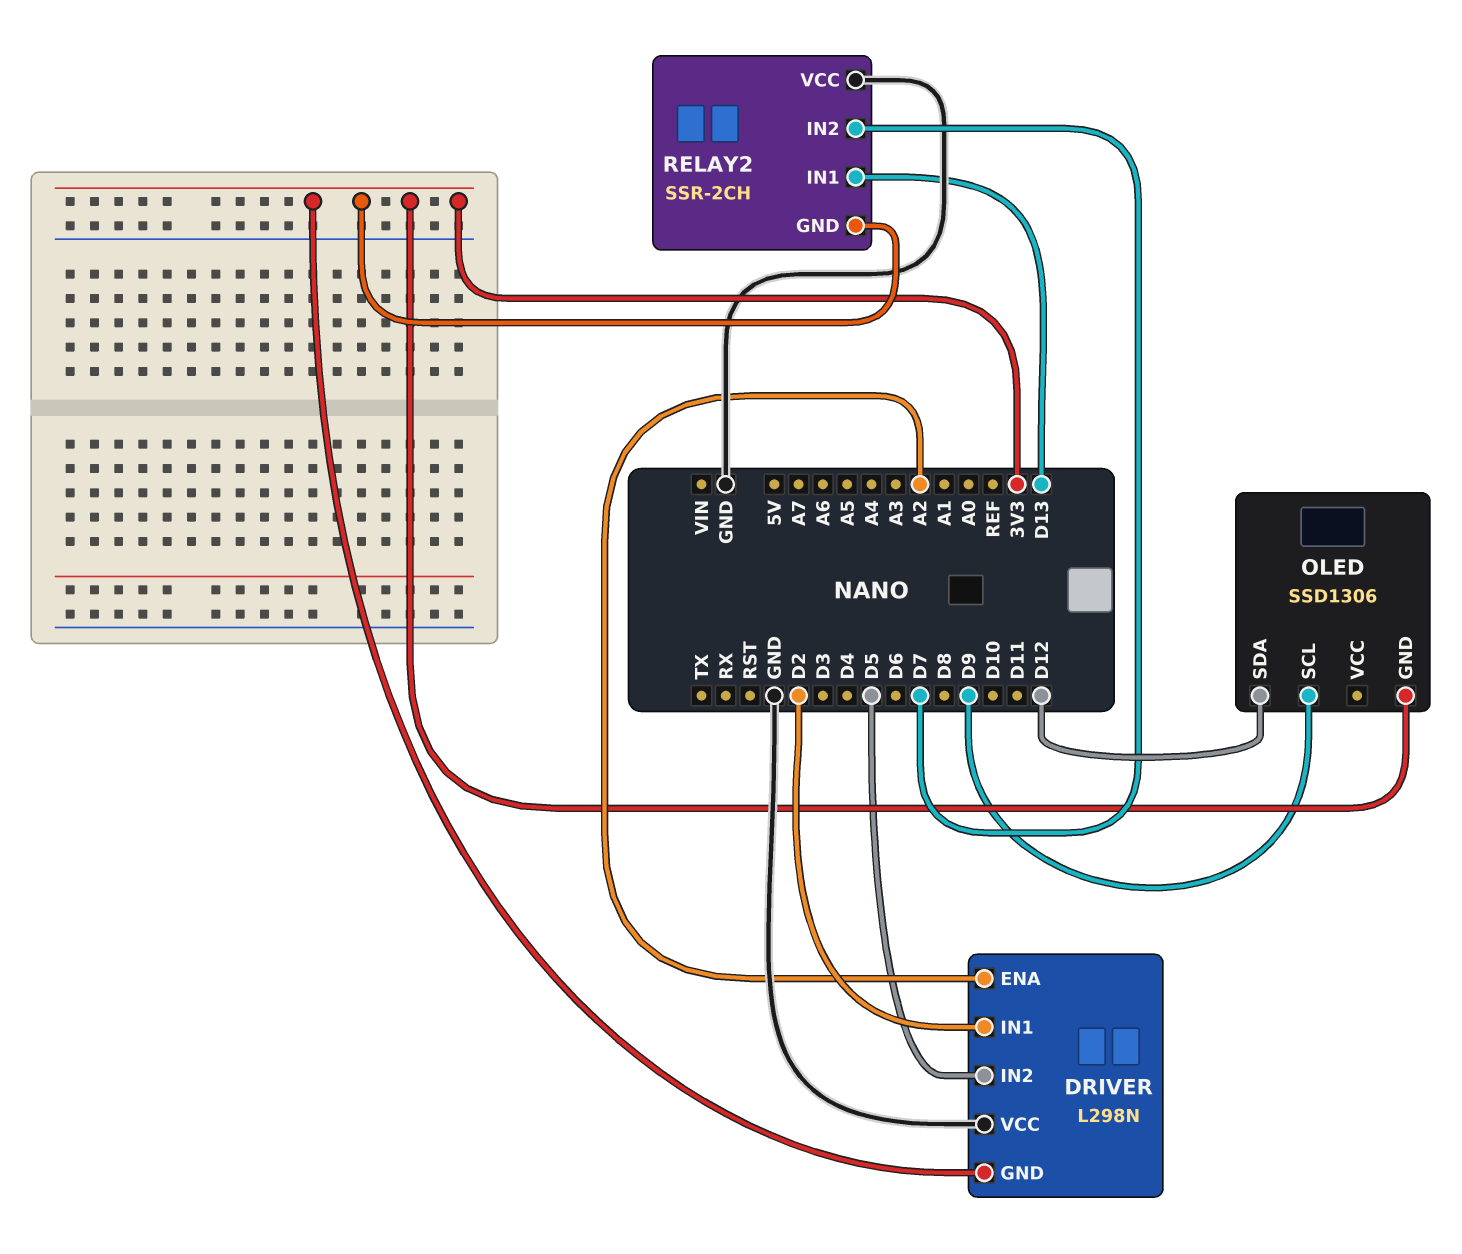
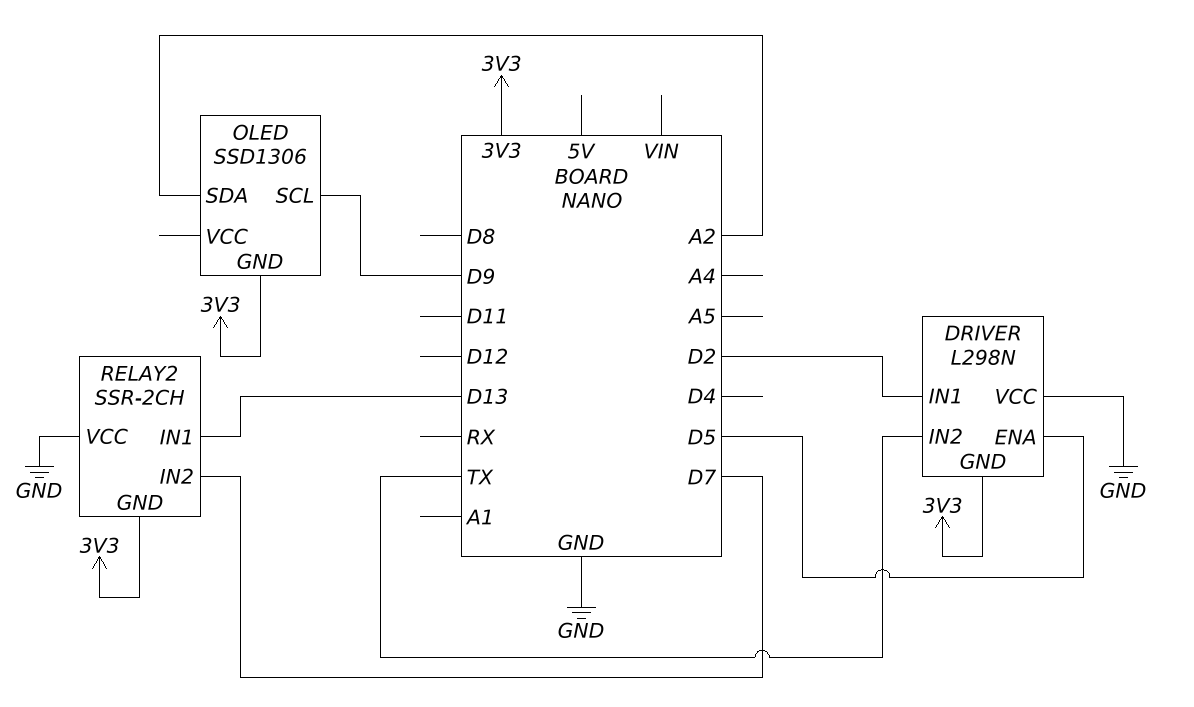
DRIVER pin ENA: A2 -> D5
DRIVER pin IN2: D5 -> TX
OLED pin SDA: D12 -> A2

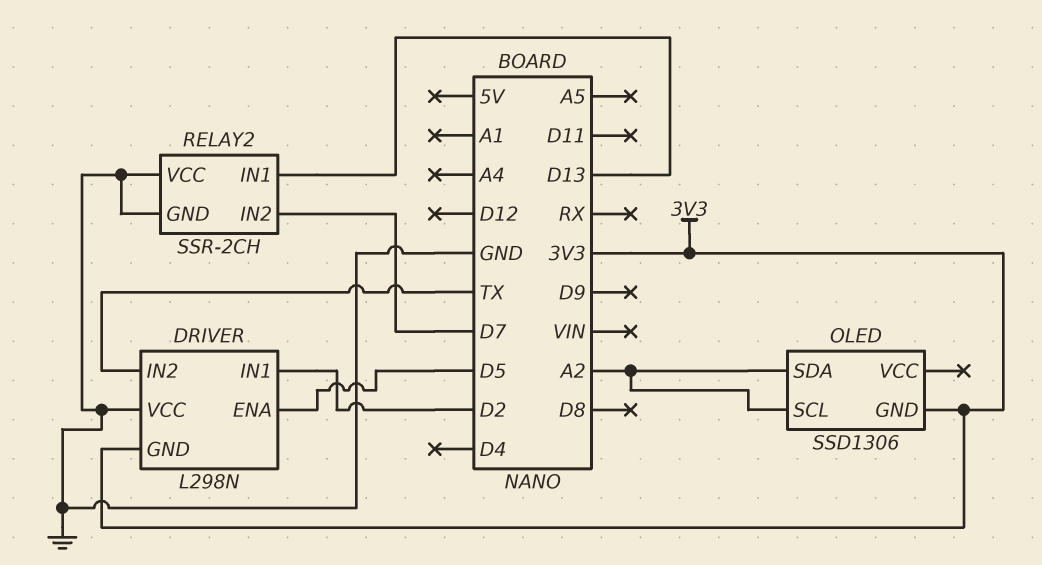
OLED pin SCL: D9 -> A2
RELAY2 pin GND: 3V3 -> GND

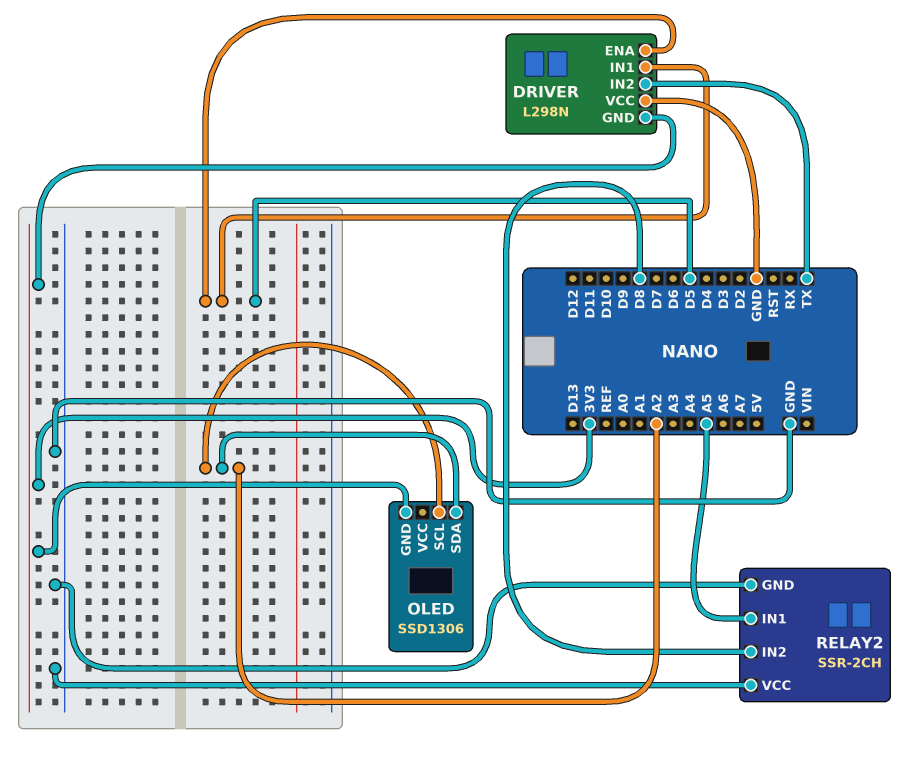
DRIVER pin IN1: D2 -> D5
RELAY2 pin IN1: D13 -> A5
RELAY2 pin IN2: D7 -> D8

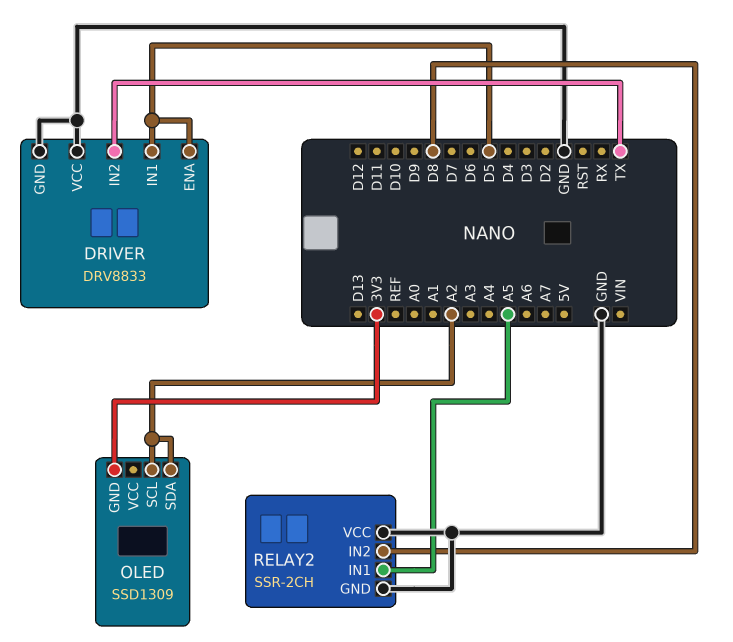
DRIVER: L298N -> DRV8833
DRIVER pin GND: 3V3 -> GND
OLED: SSD1306 -> SSD1309

